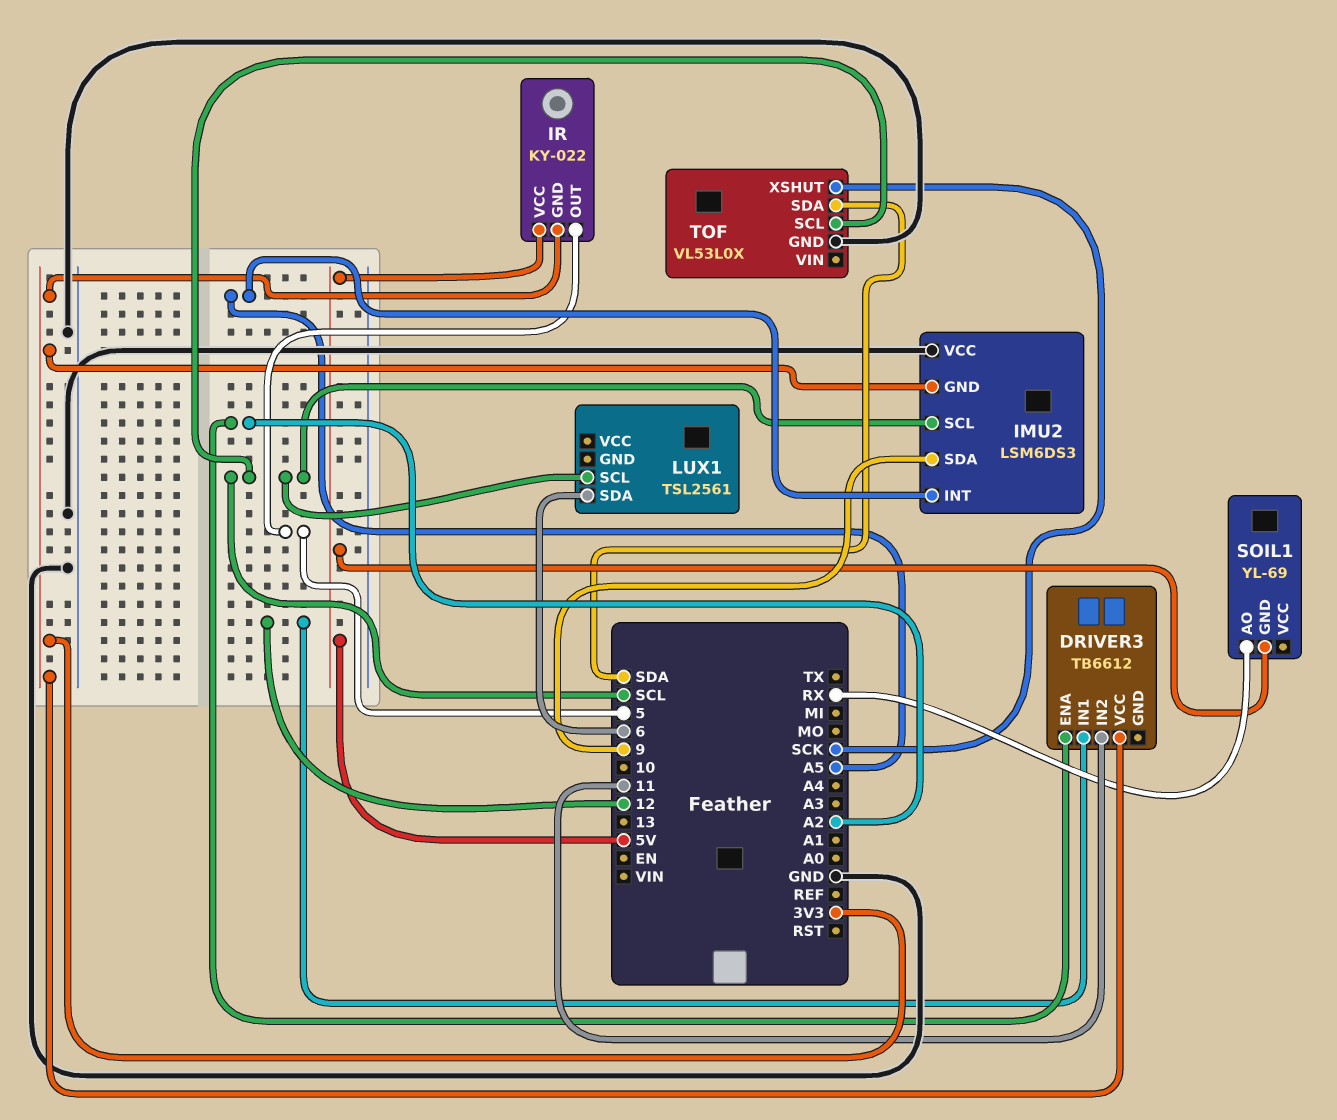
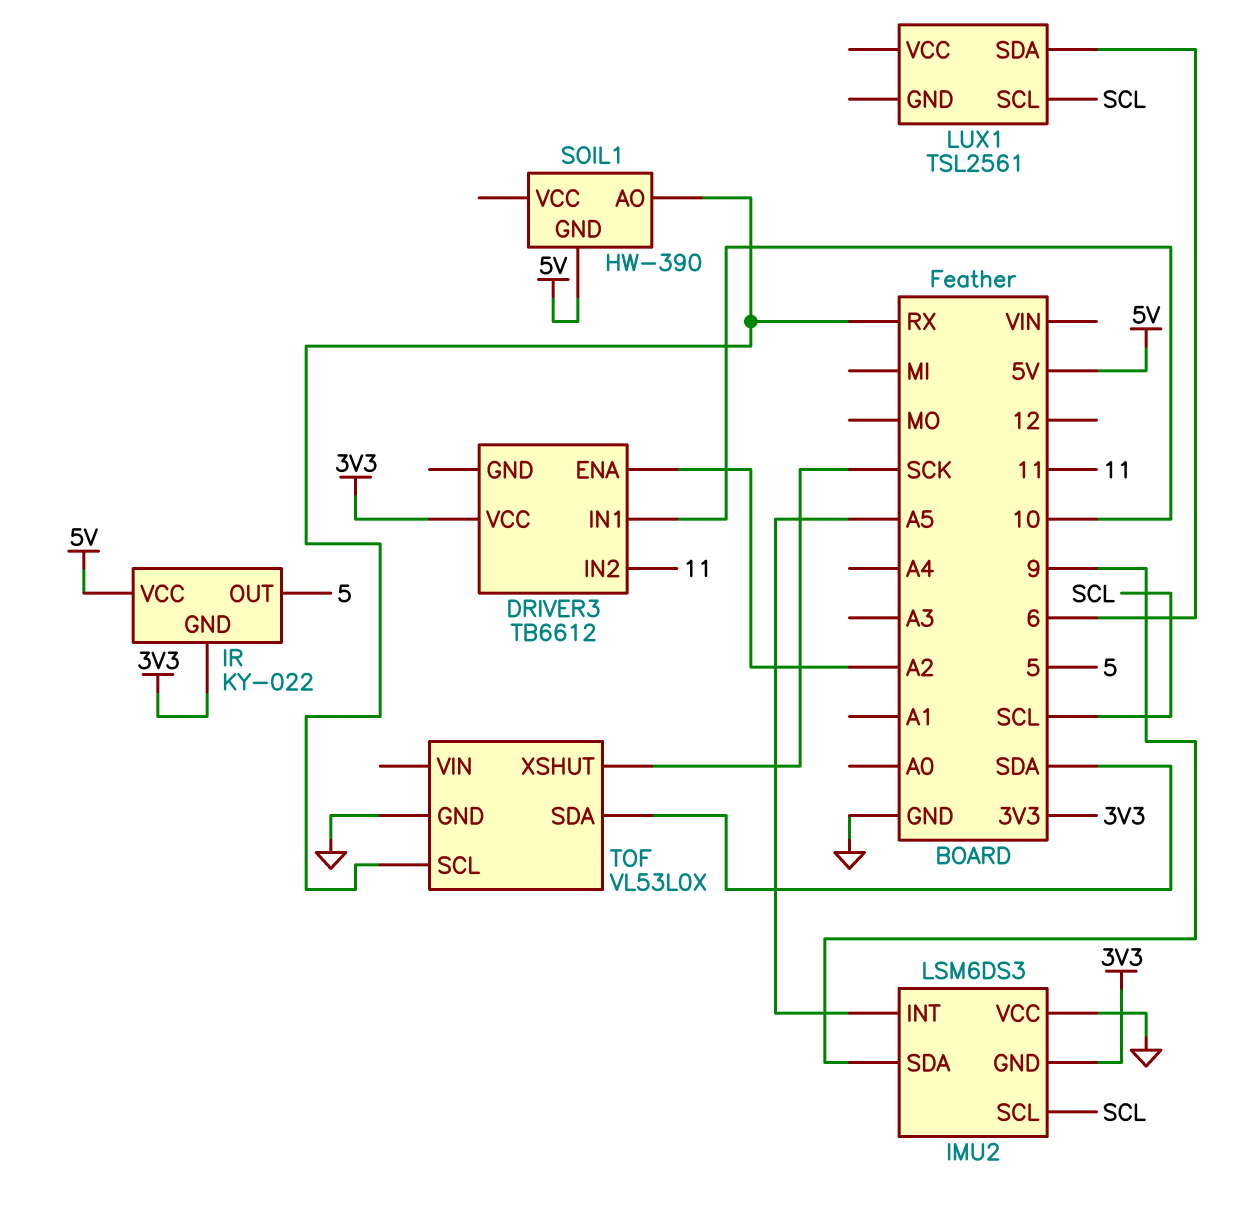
DRIVER3 pin IN1: 12 -> 10
SOIL1: YL-69 -> HW-390
TOF pin SCL: SCL -> RX

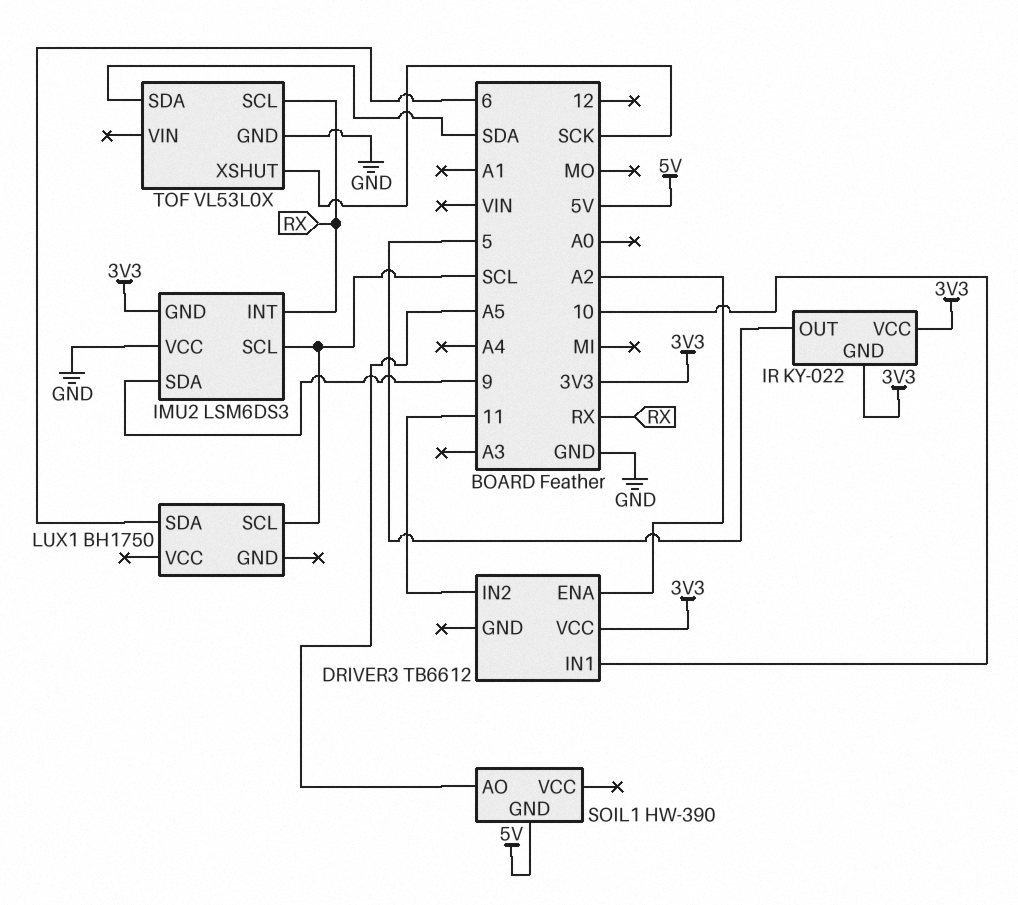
IMU2 pin INT: A5 -> RX
IR pin VCC: 5V -> 3V3
LUX1: TSL2561 -> BH1750
SOIL1 pin AO: RX -> A5

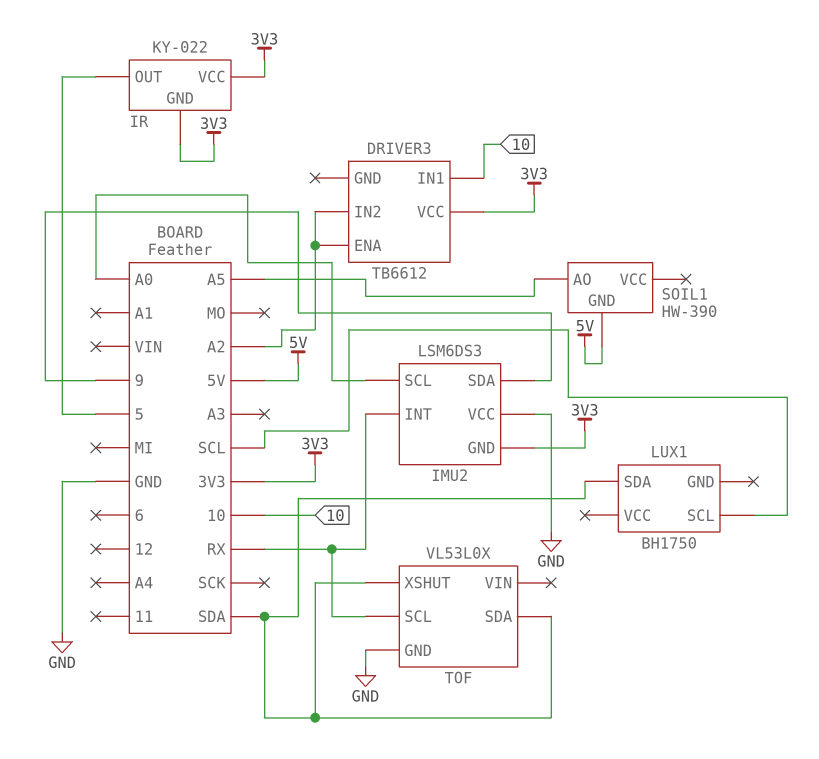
DRIVER3 pin IN2: 11 -> A2
IMU2 pin SCL: SCL -> A0
LUX1 pin SDA: 6 -> SDA
TOF pin XSHUT: SCK -> SDA

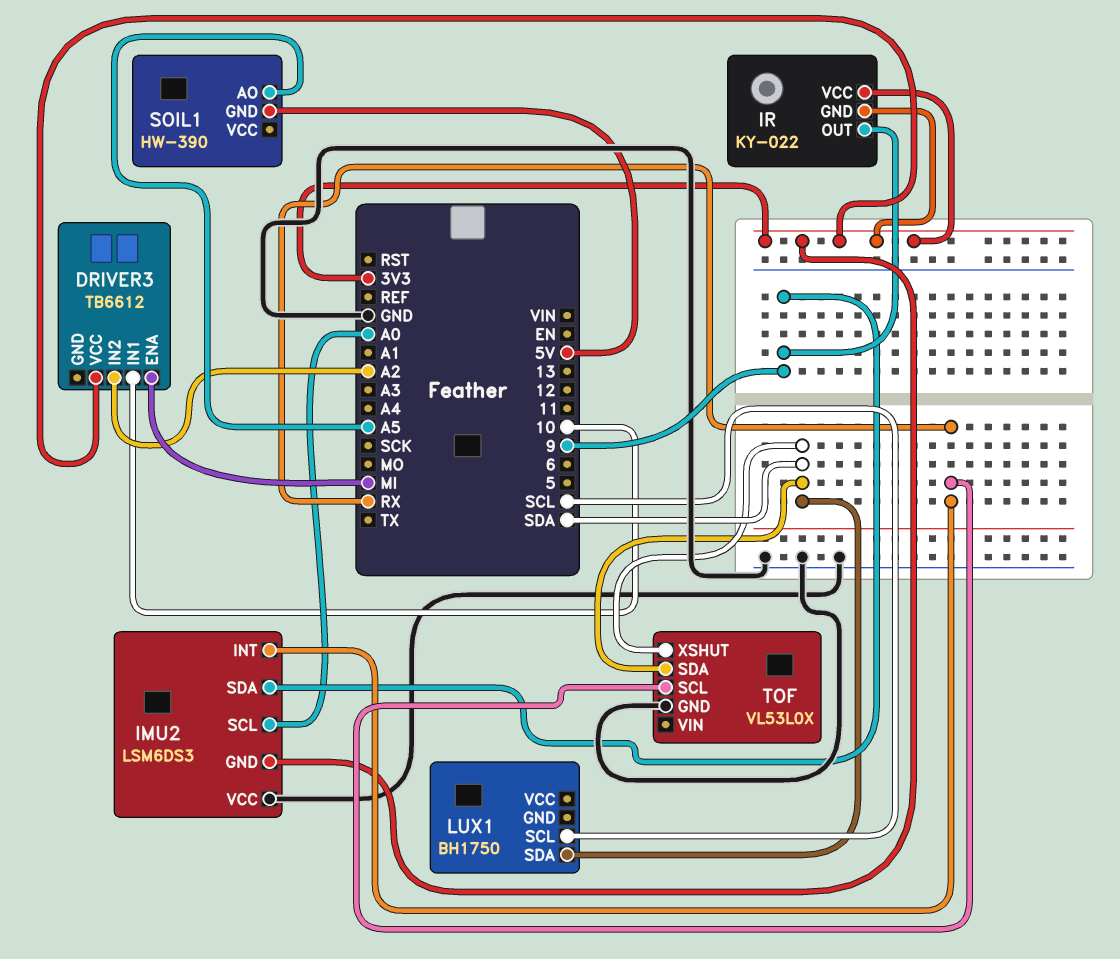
DRIVER3 pin ENA: A2 -> MI
IR pin OUT: 5 -> 9

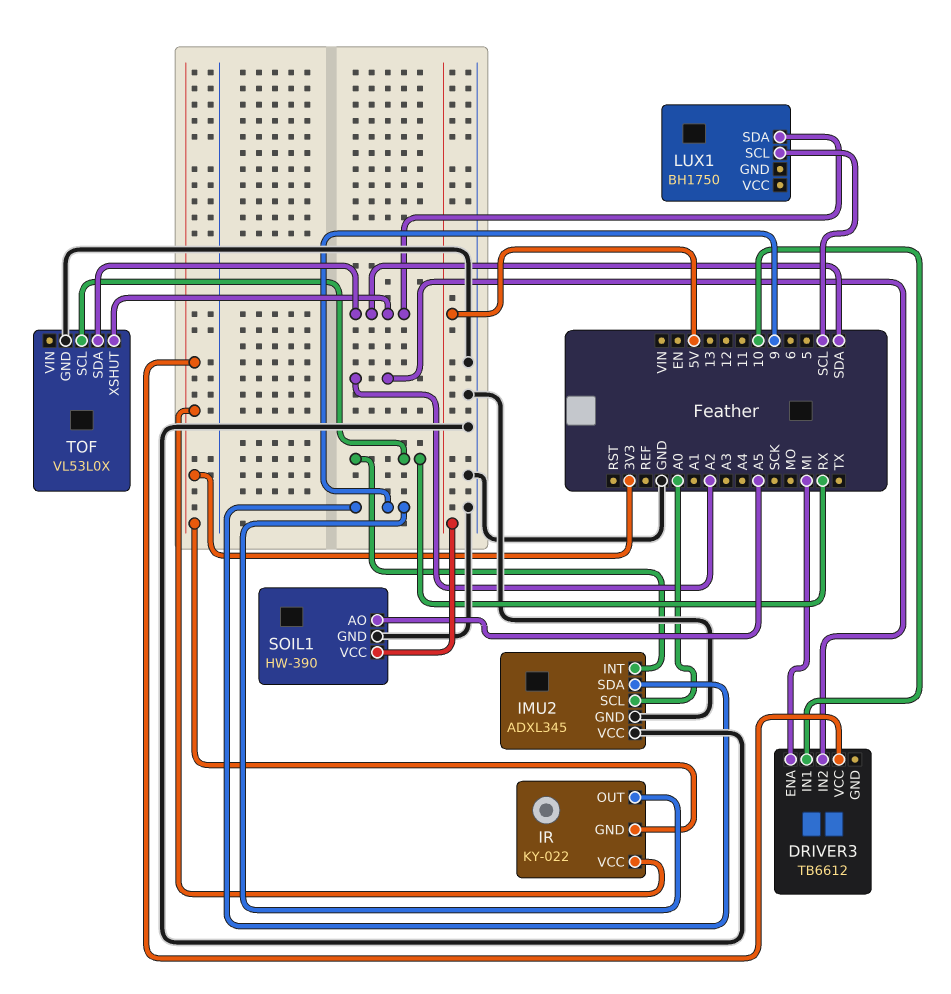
IMU2: LSM6DS3 -> ADXL345
IMU2 pin GND: 3V3 -> GND
SOIL1 pin GND: 5V -> GND
SOIL1 pin VCC: none -> 5V

